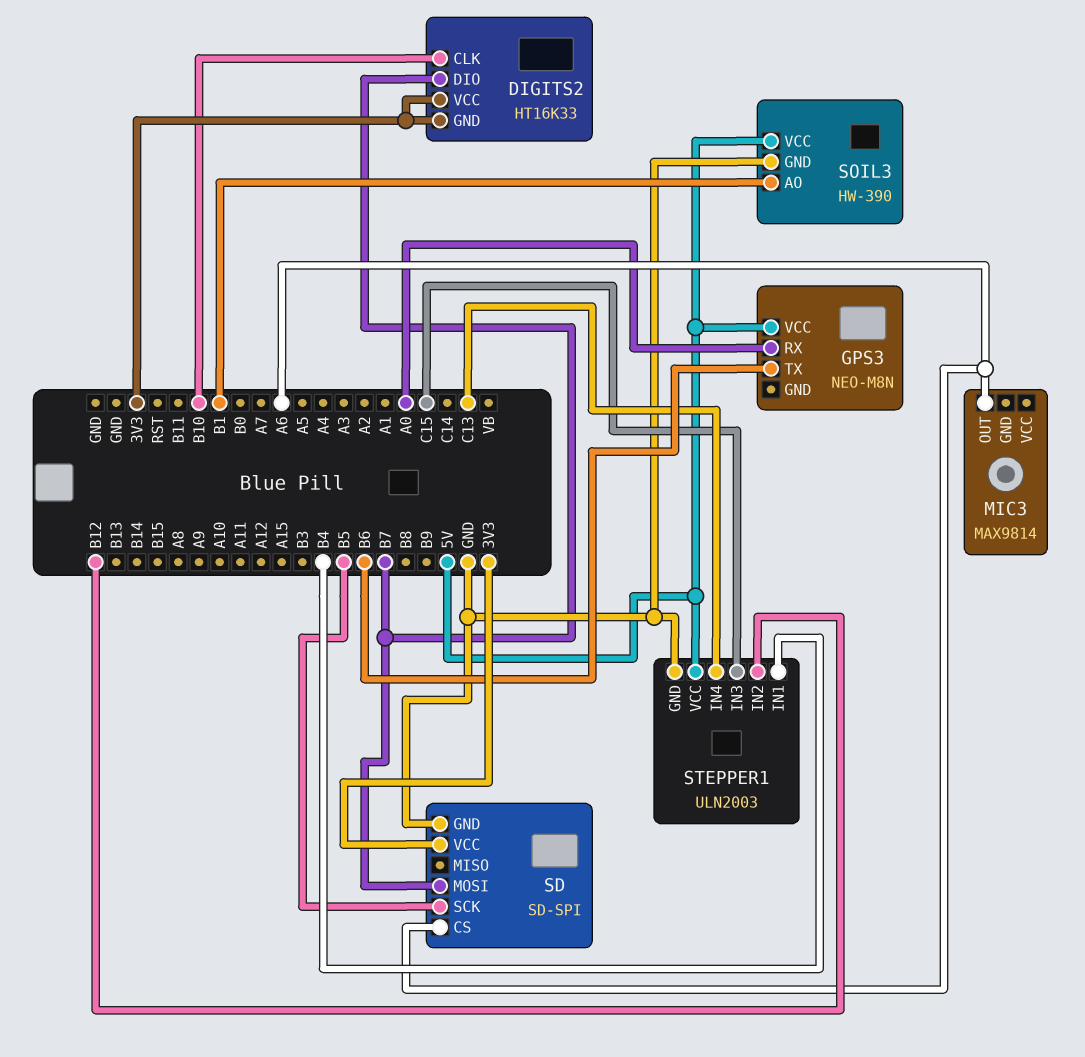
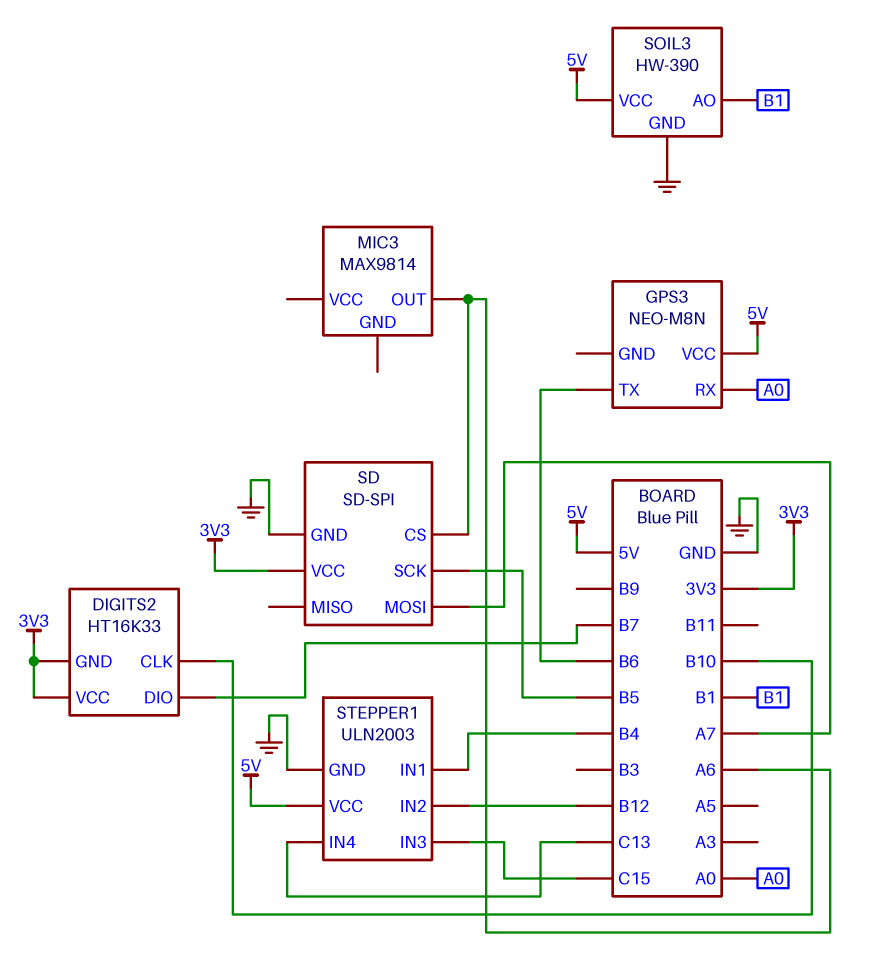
SD pin MOSI: B7 -> A7

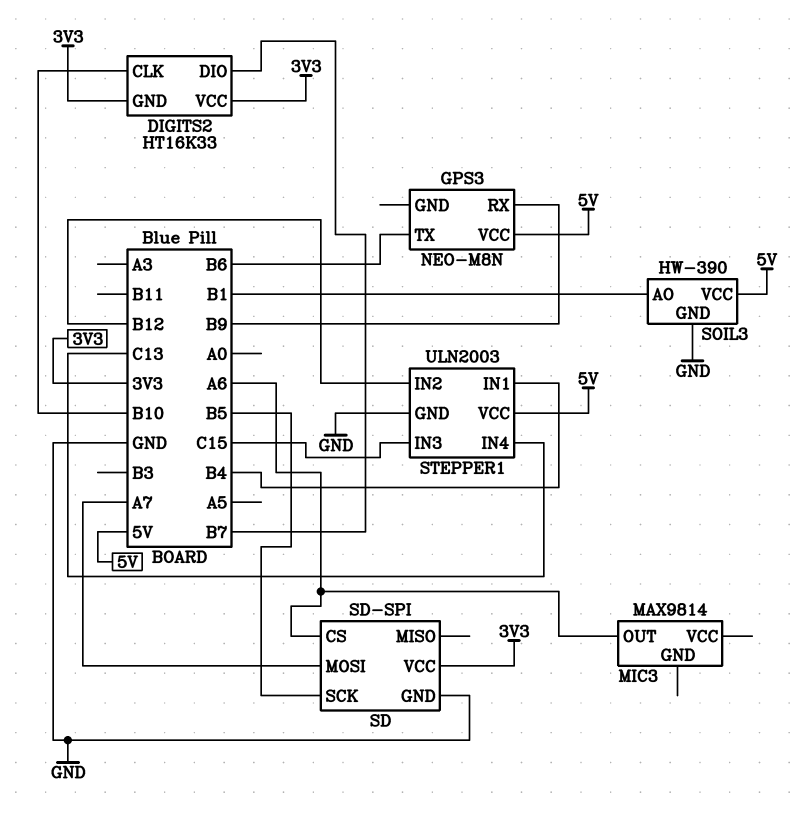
GPS3 pin RX: A0 -> B9

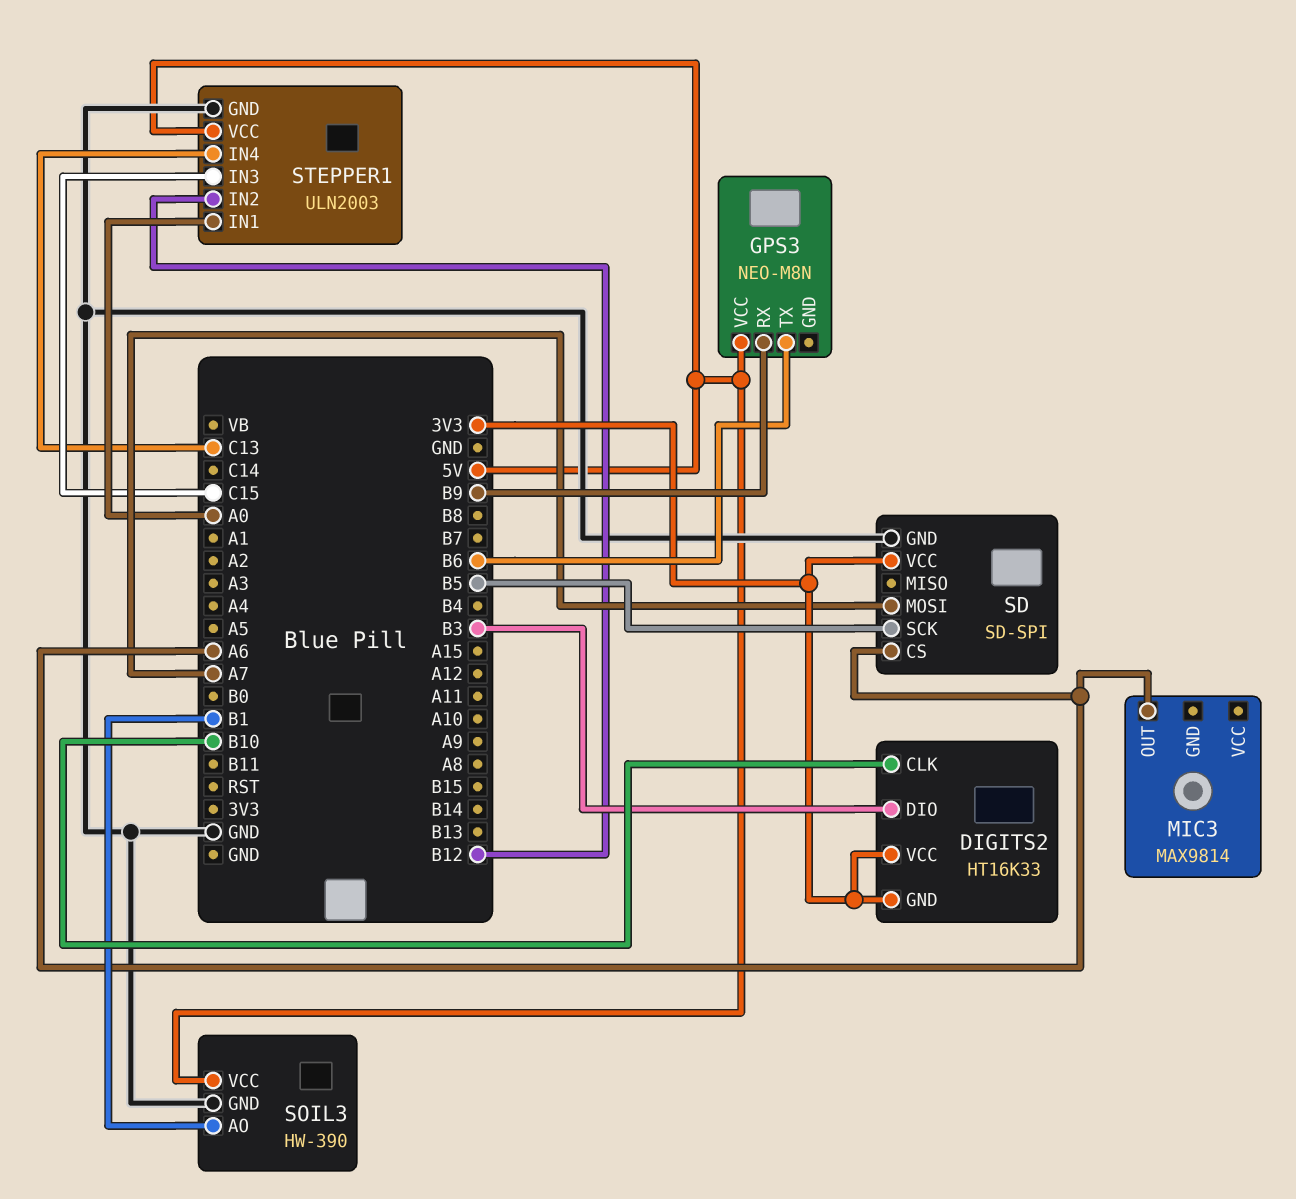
DIGITS2 pin DIO: B7 -> B3
STEPPER1 pin IN1: B4 -> A0

